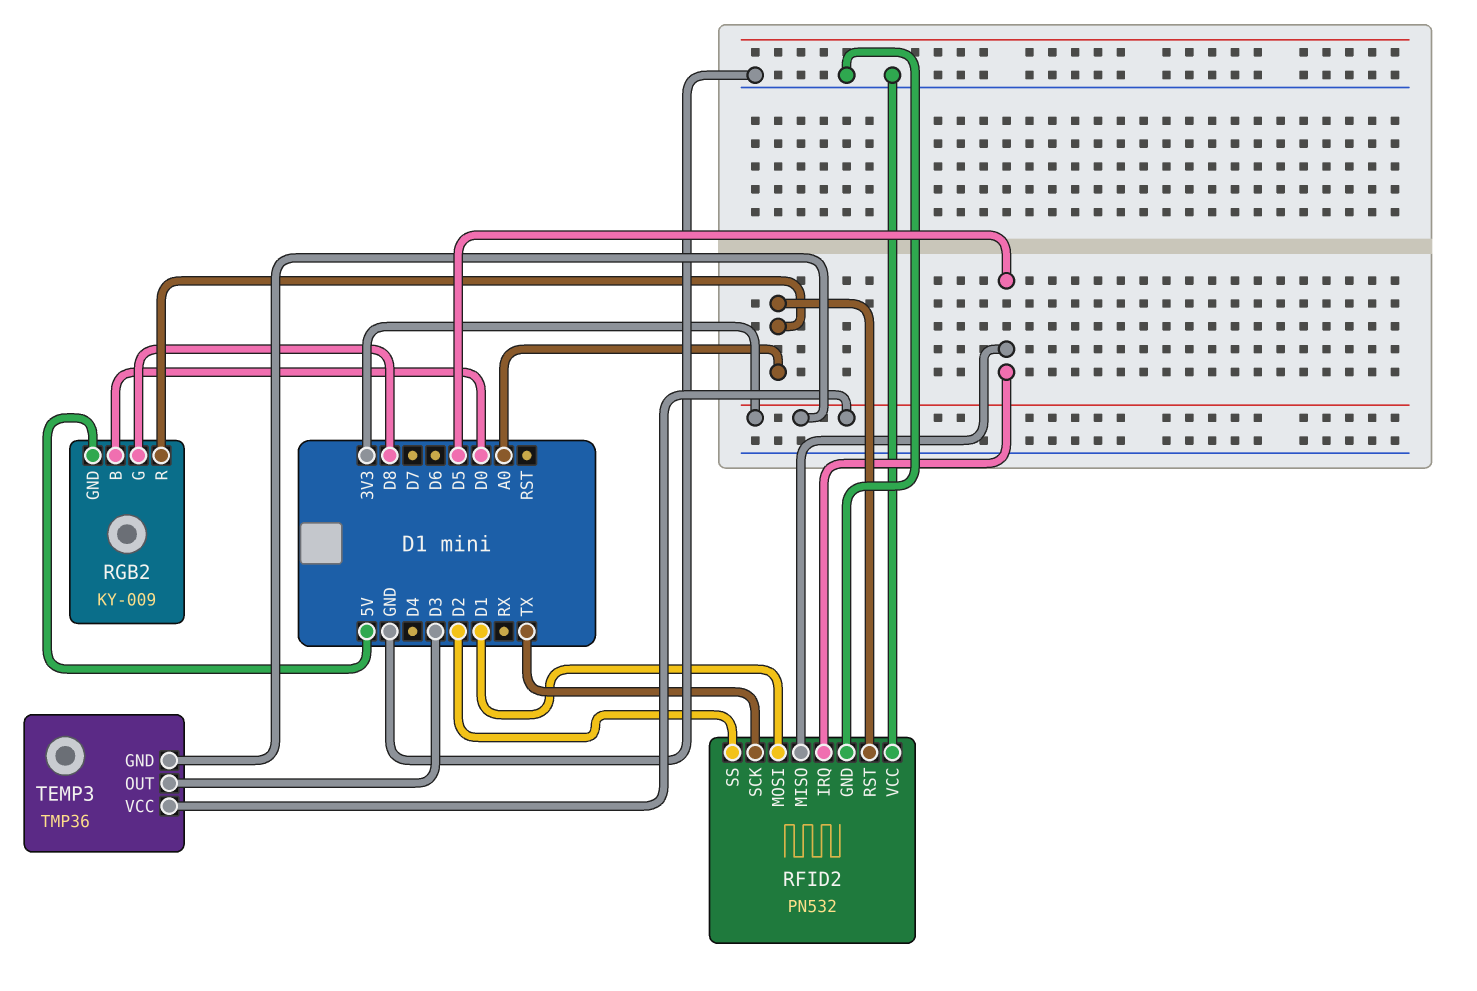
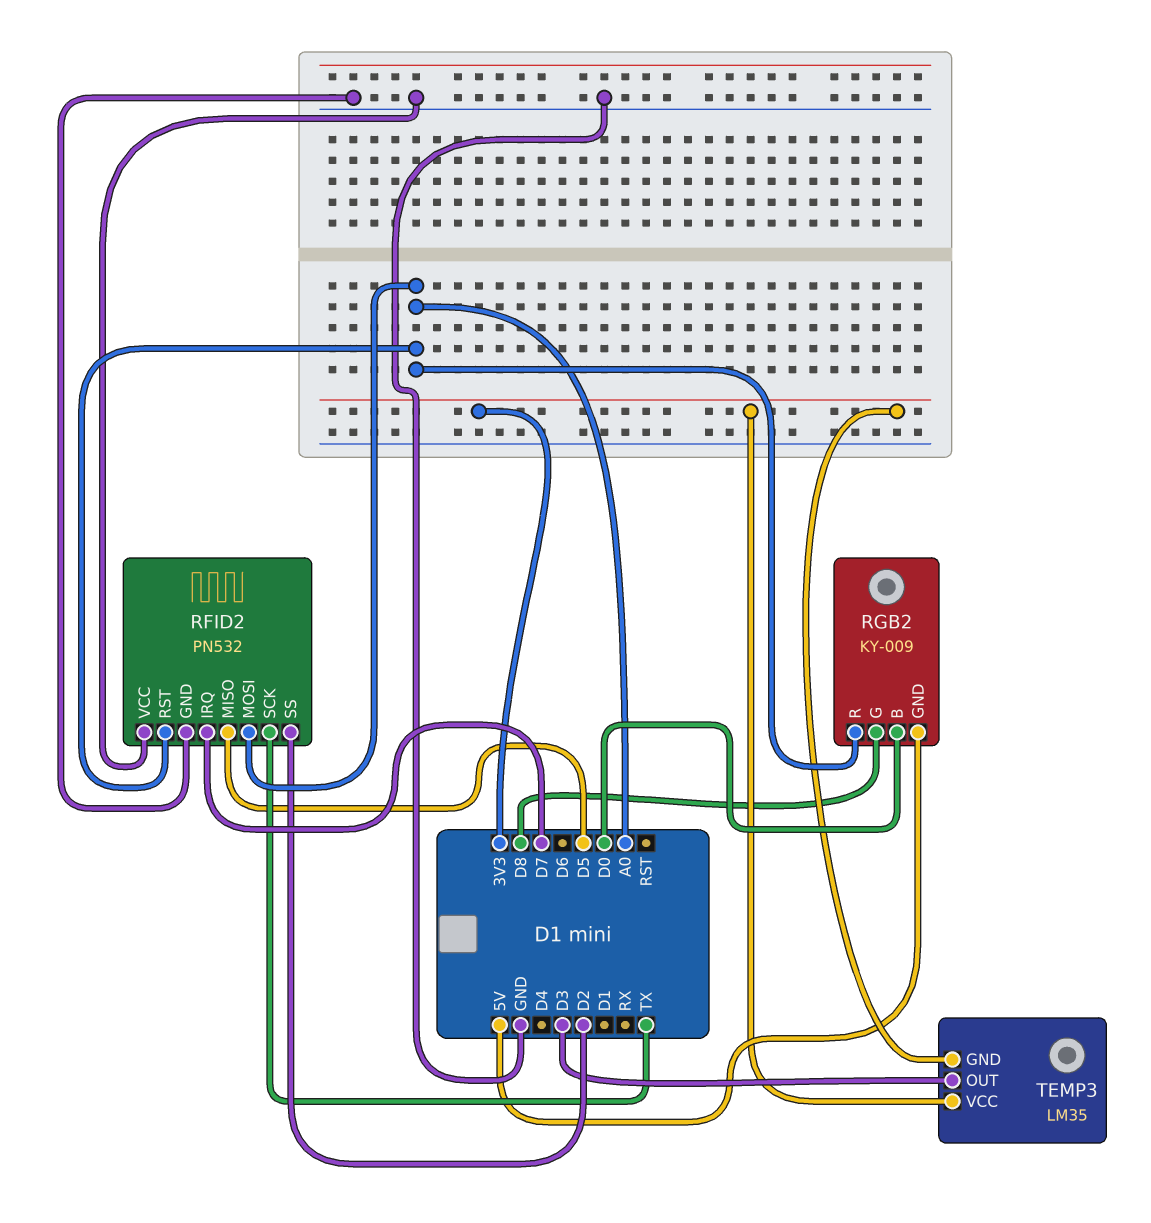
RFID2 pin IRQ: D5 -> D7
RFID2 pin MOSI: D1 -> A0
TEMP3: TMP36 -> LM35

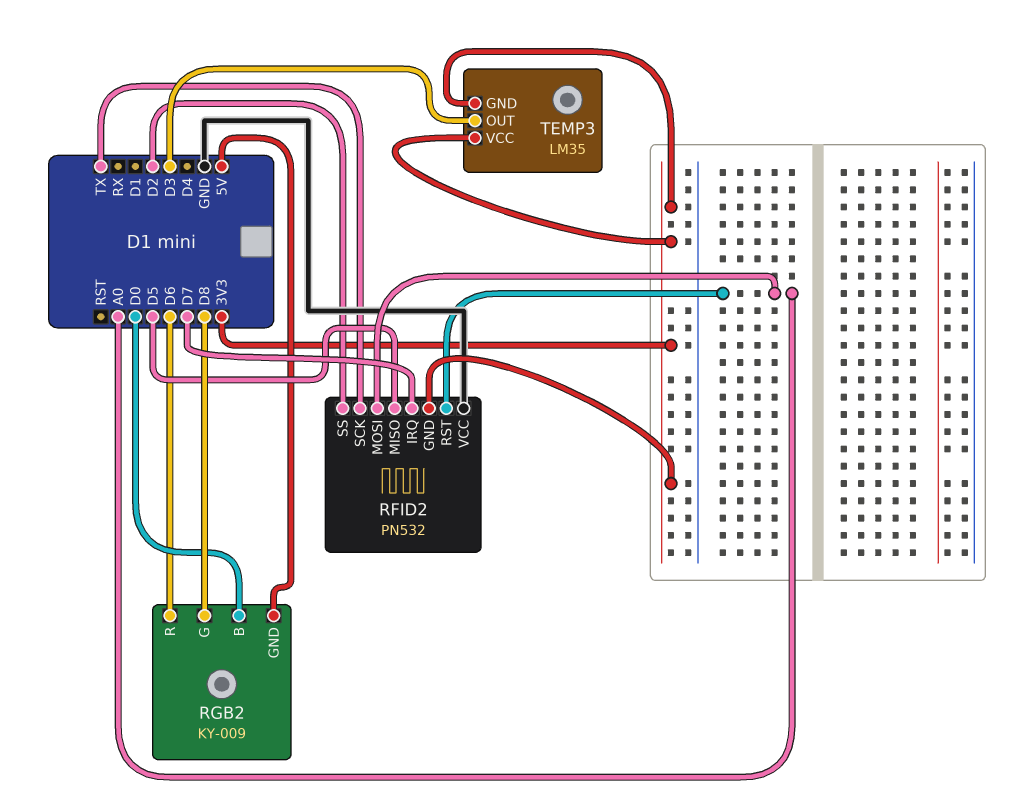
RFID2 pin GND: GND -> 3V3
RGB2 pin R: A0 -> D6

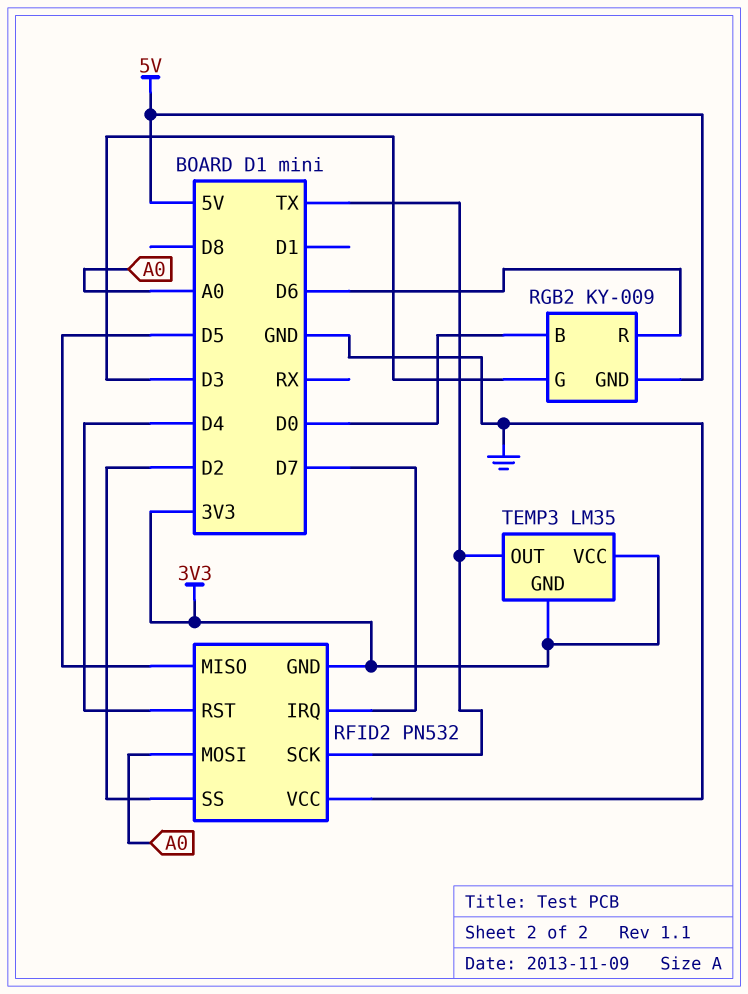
RFID2 pin RST: A0 -> D4
RGB2 pin G: D8 -> D3
TEMP3 pin OUT: D3 -> TX

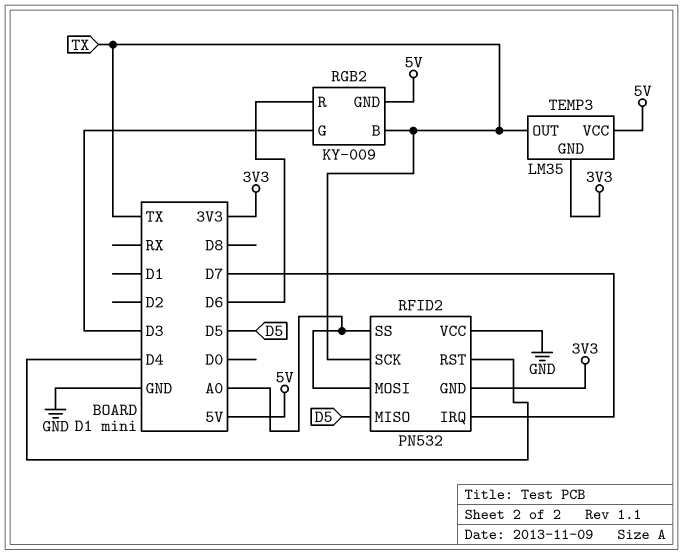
RFID2 pin SS: D2 -> A0
RGB2 pin B: D0 -> TX
TEMP3 pin VCC: 3V3 -> 5V

